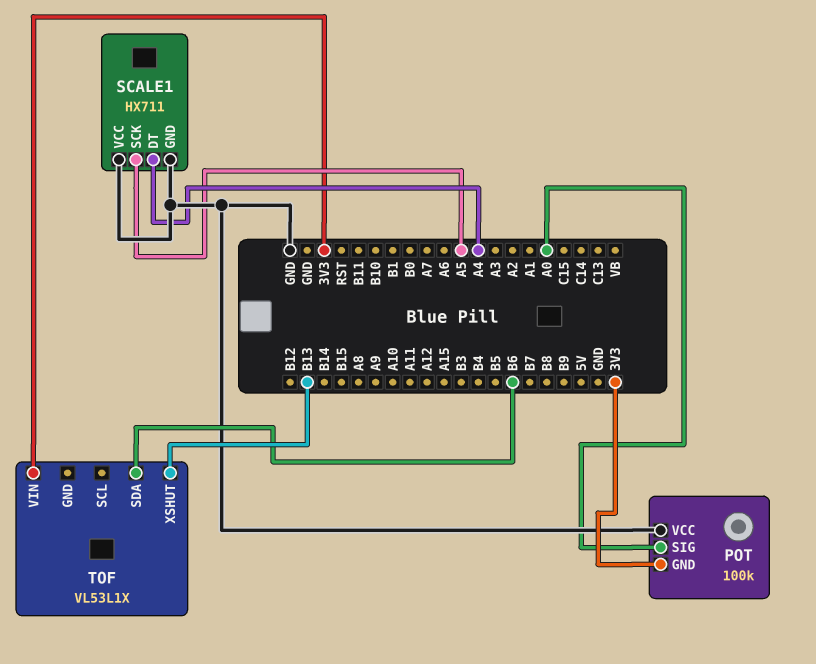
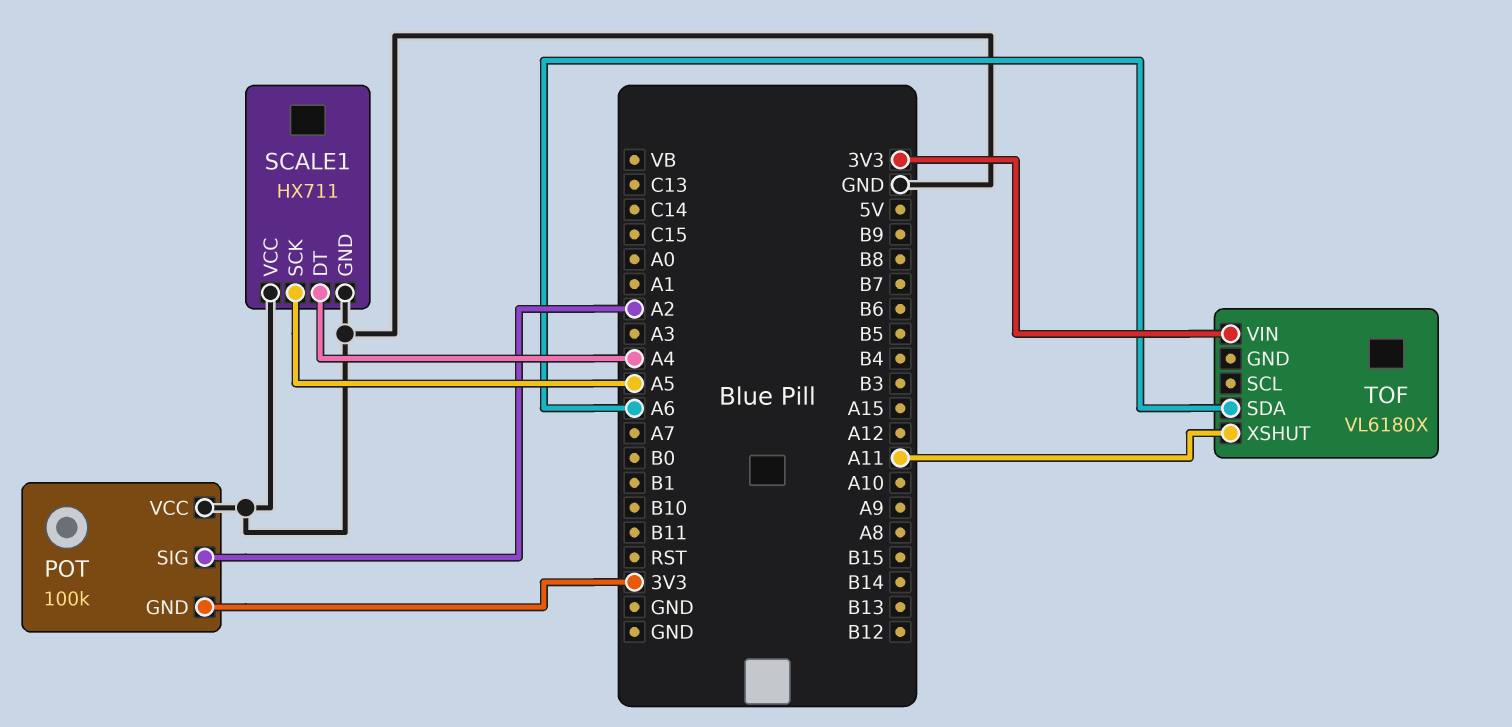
POT pin SIG: A0 -> A2
TOF: VL53L1X -> VL6180X
TOF pin SDA: B6 -> A6
TOF pin XSHUT: B13 -> A11

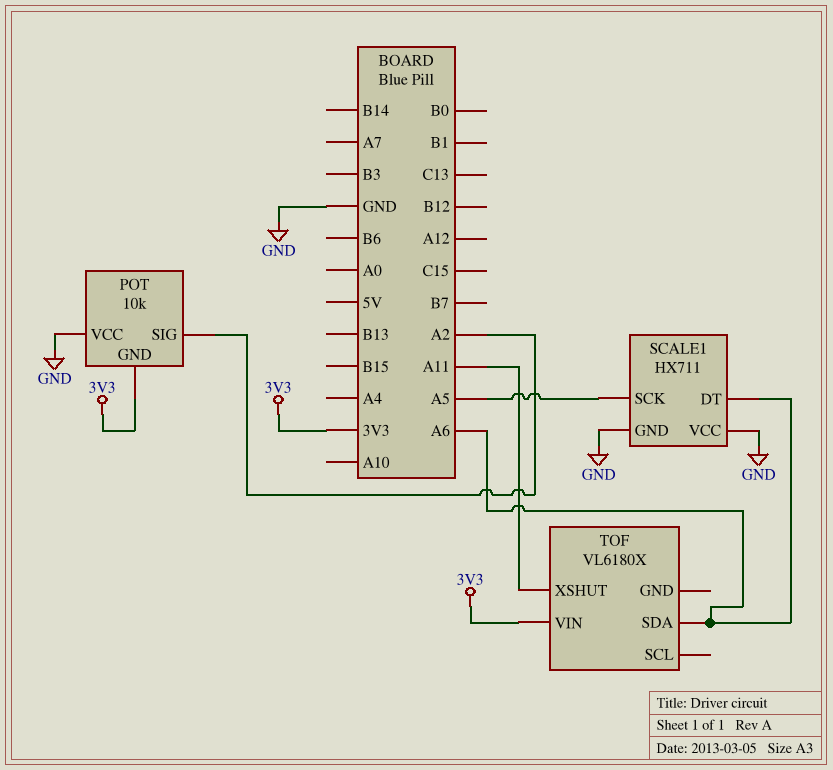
POT: 100k -> 10k
SCALE1 pin DT: A4 -> A6

